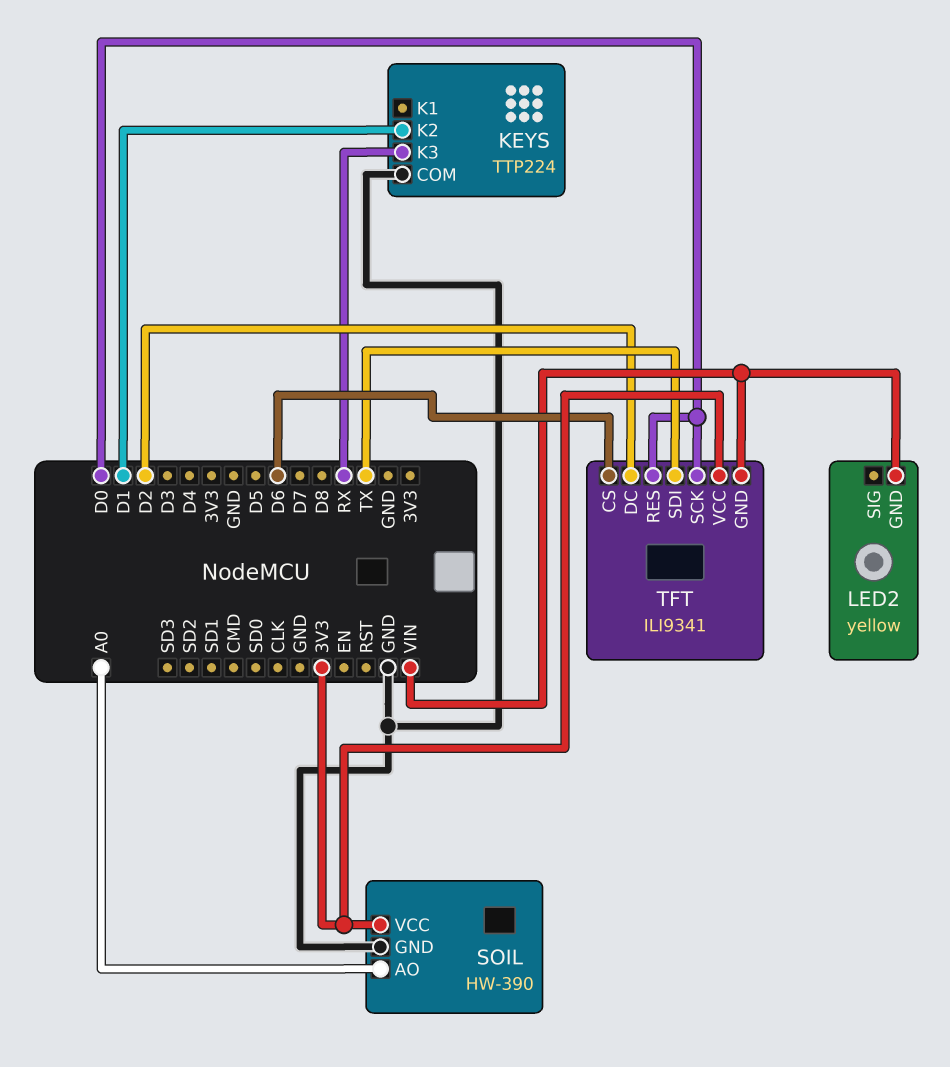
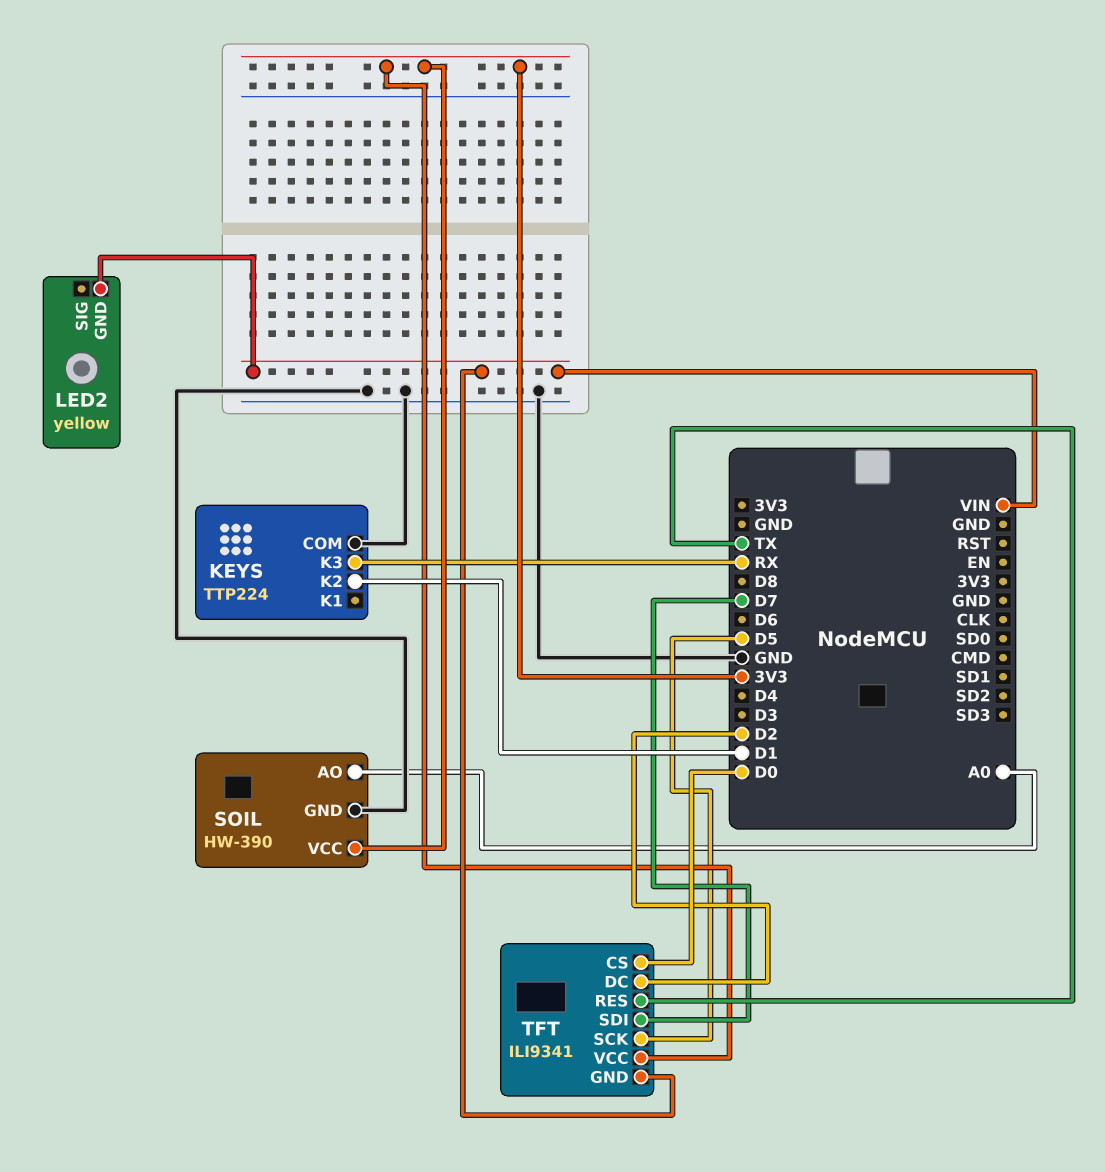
TFT pin CS: D6 -> D0
TFT pin RES: D0 -> TX
TFT pin SCK: D0 -> D5
TFT pin SDI: TX -> D7

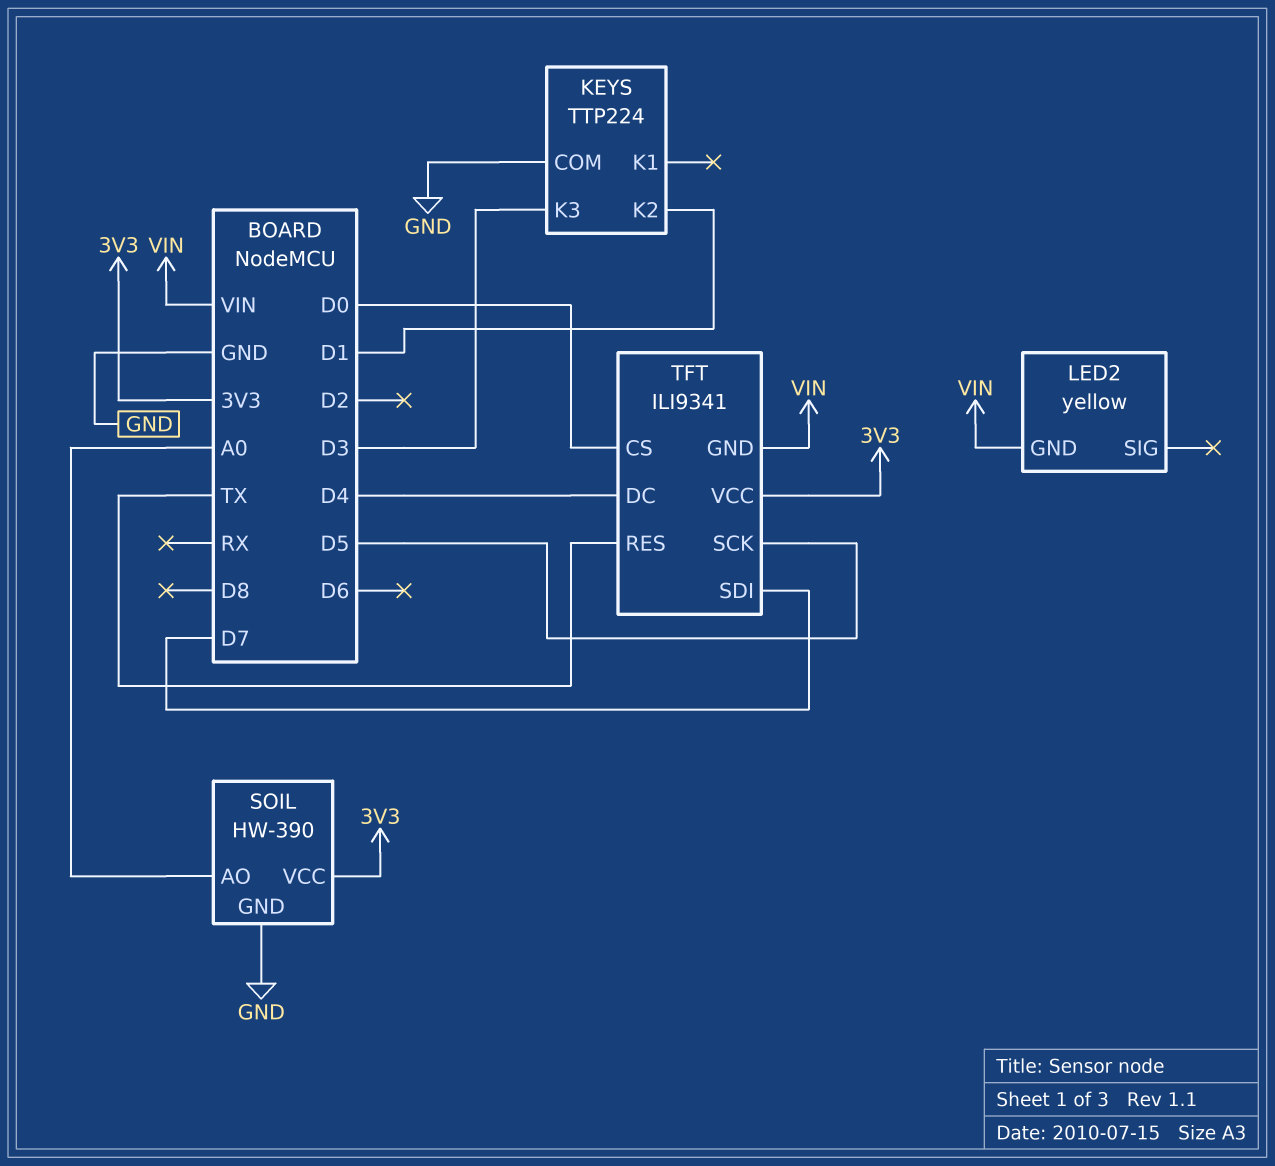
KEYS pin K3: RX -> D3
TFT pin DC: D2 -> D4

